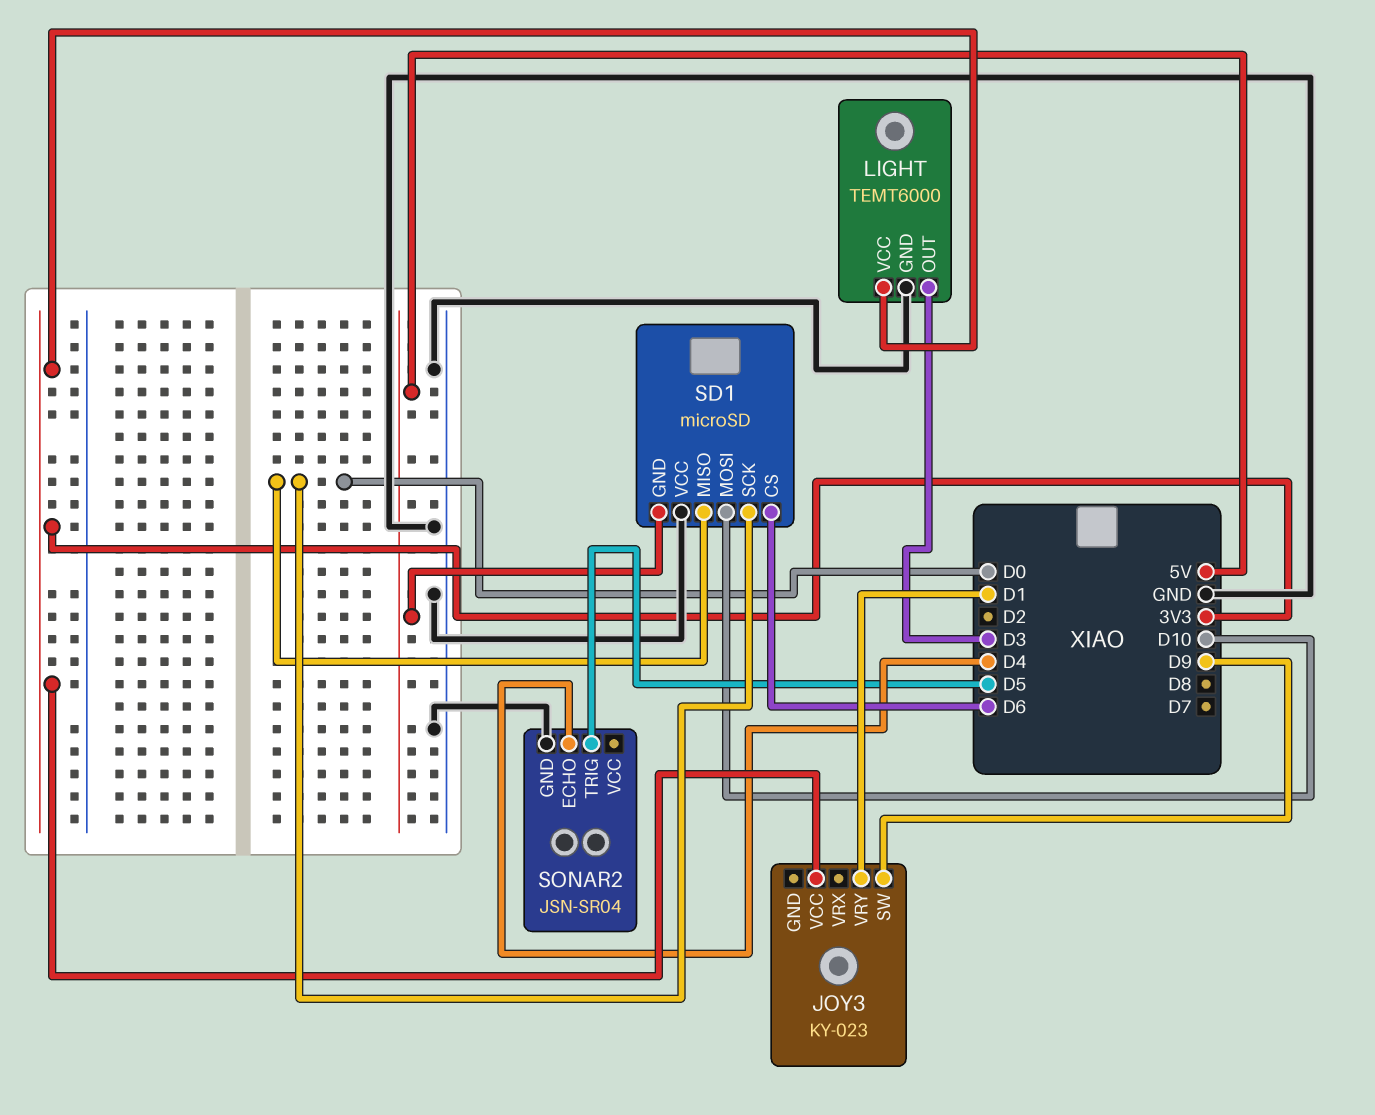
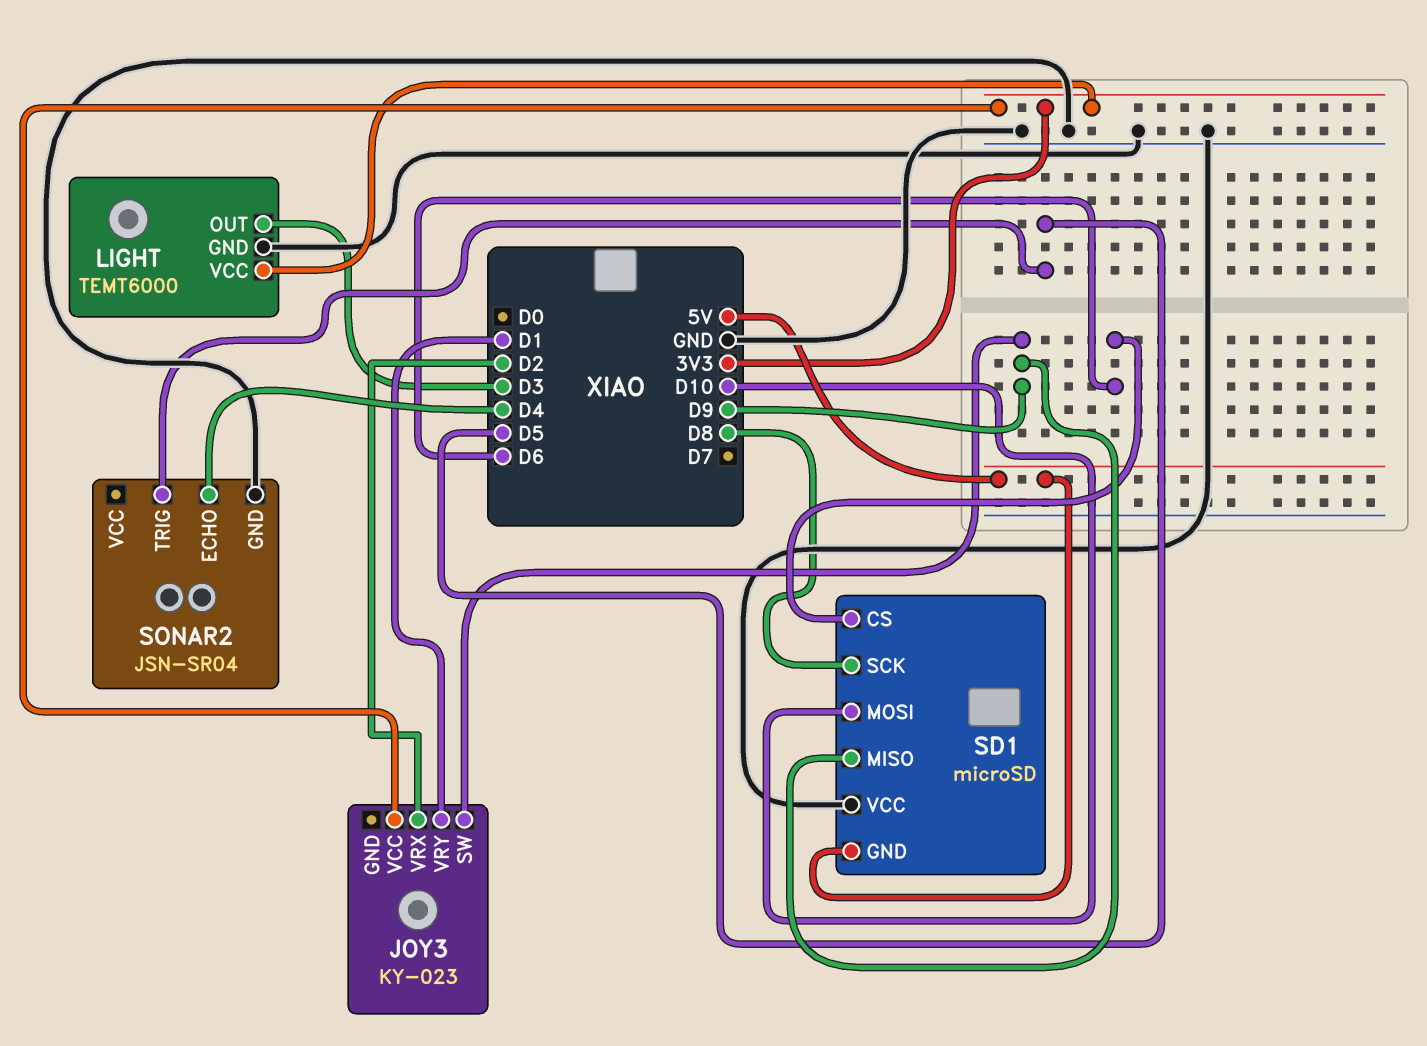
JOY3 pin VRX: none -> D2
SD1 pin MISO: D0 -> D9
SD1 pin SCK: D0 -> D8

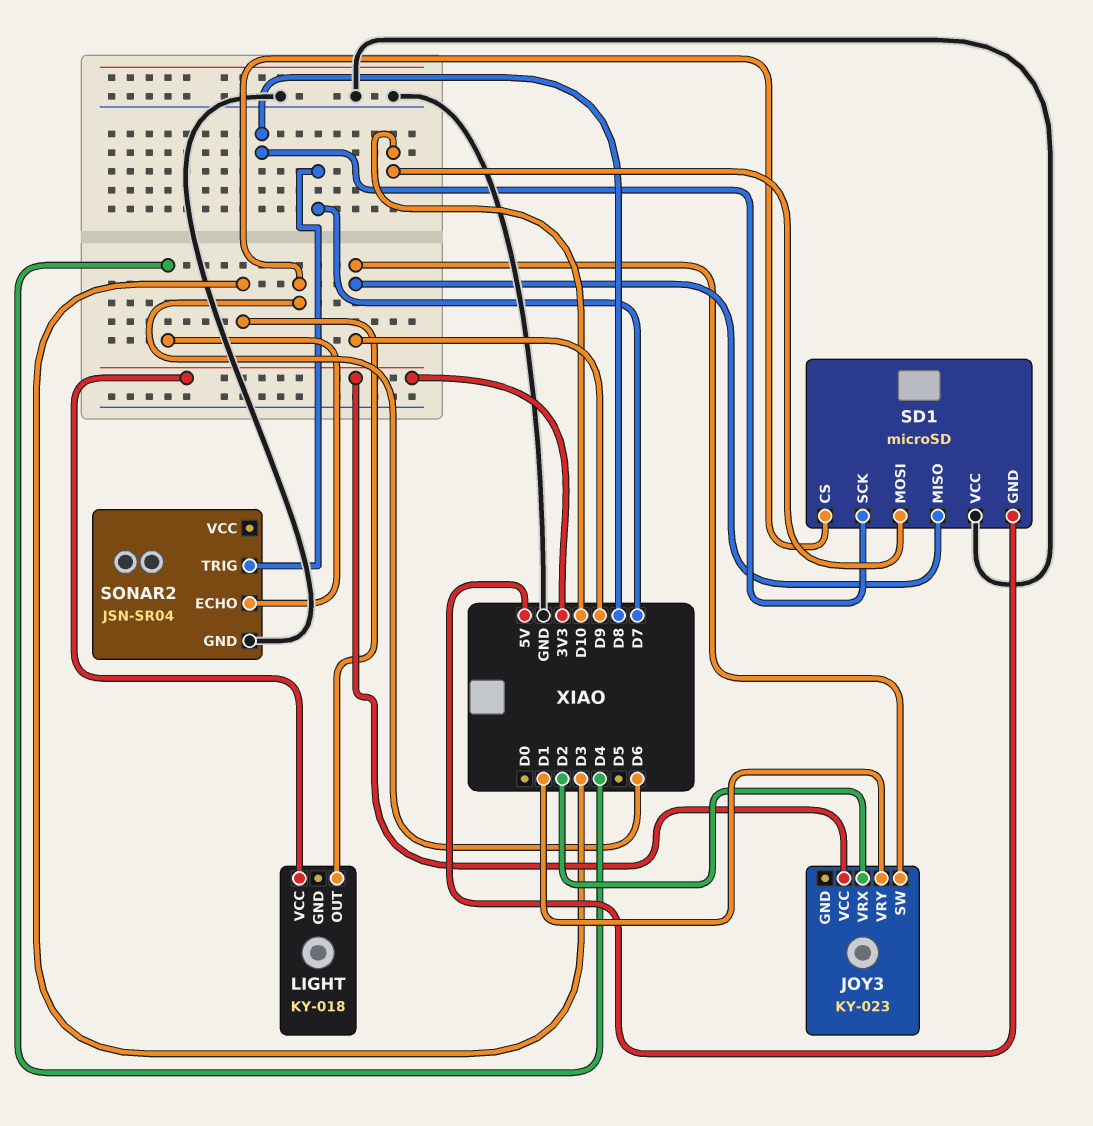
LIGHT: TEMT6000 -> KY-018
LIGHT pin GND: GND -> none
SONAR2 pin TRIG: D5 -> D7

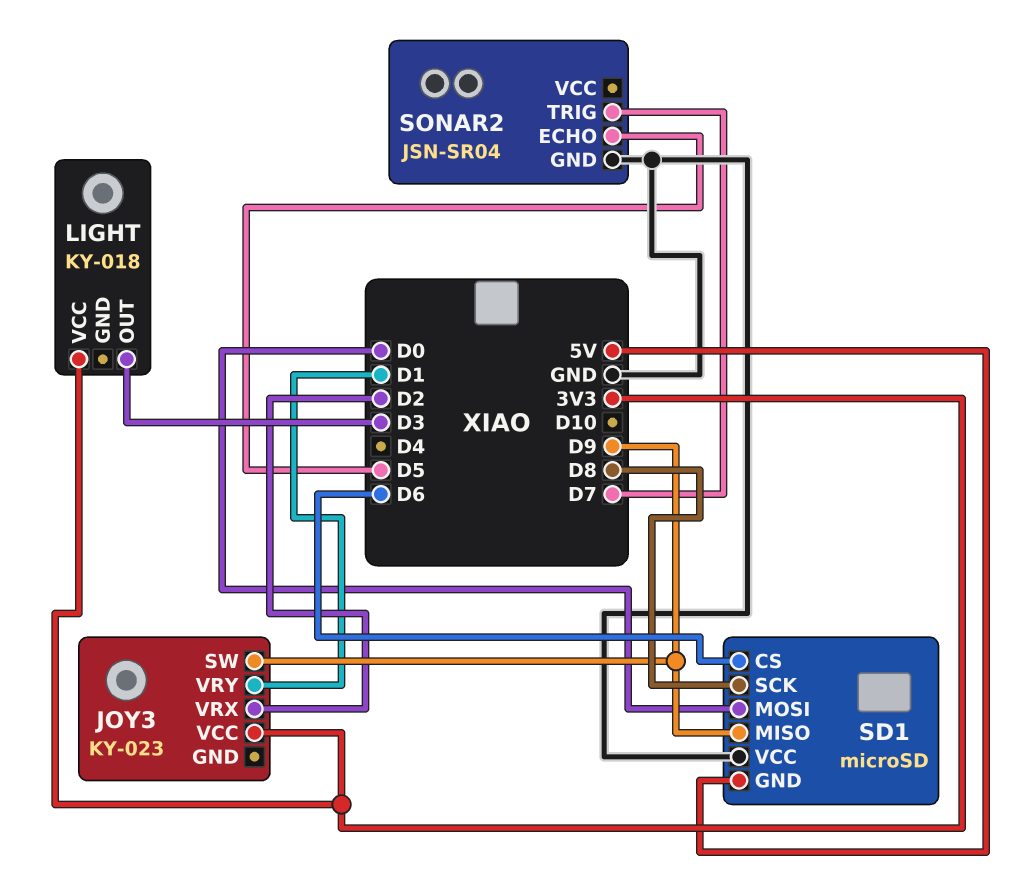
SD1 pin MOSI: D10 -> D0
SONAR2 pin ECHO: D4 -> D5

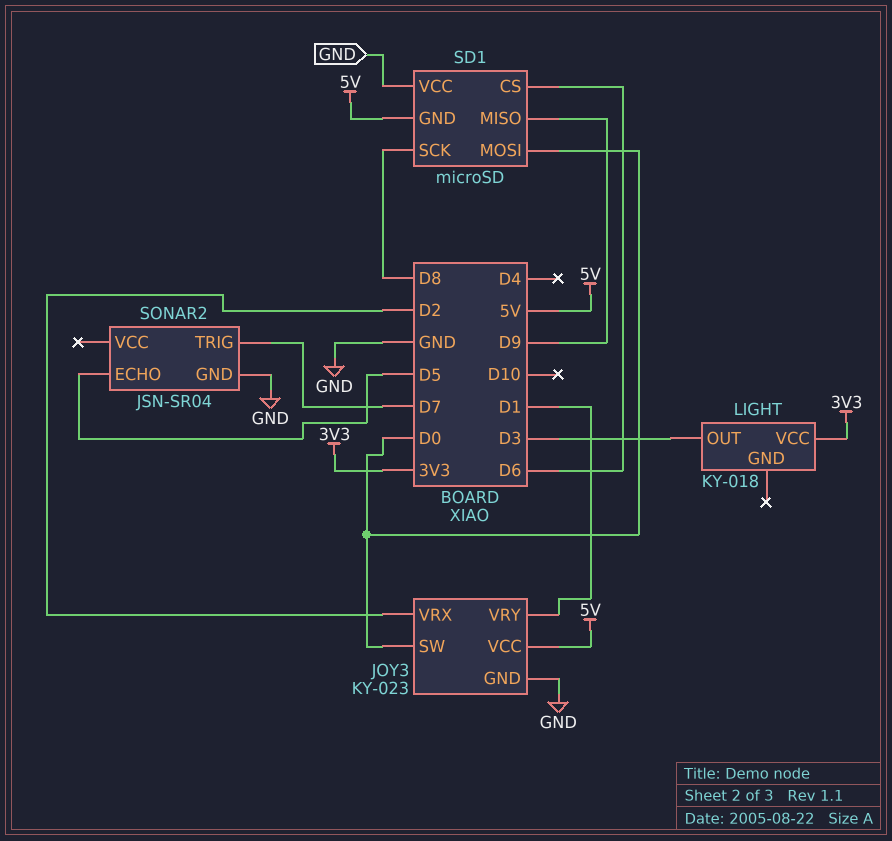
JOY3 pin GND: none -> GND
JOY3 pin SW: D9 -> D0
JOY3 pin VCC: 3V3 -> 5V

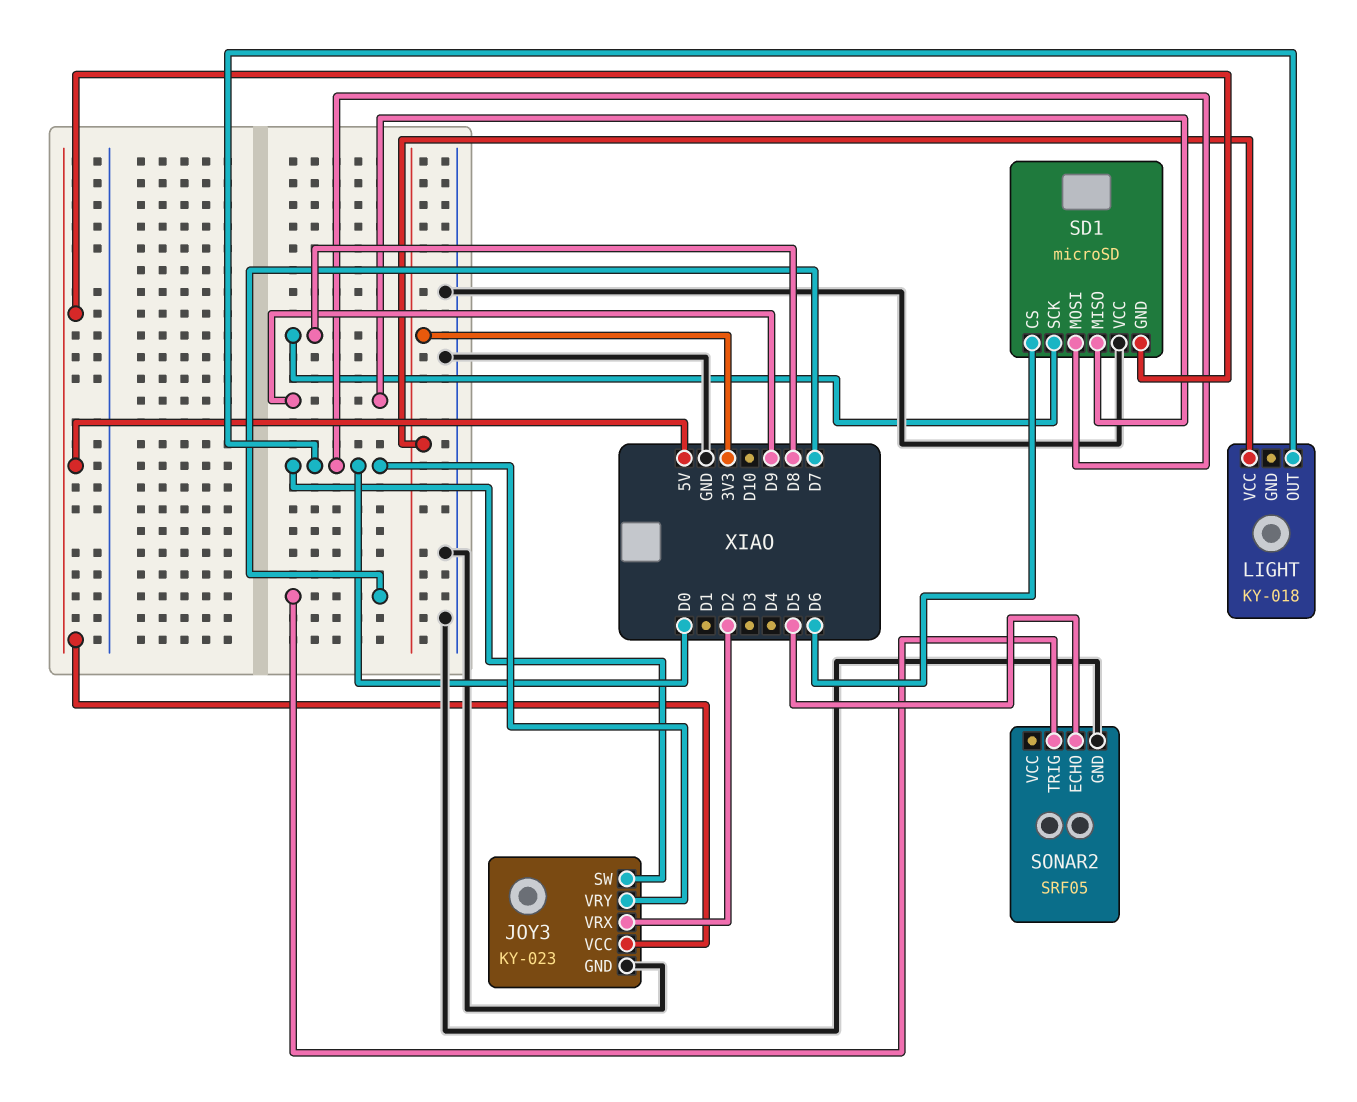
JOY3 pin VRY: D1 -> D0
LIGHT pin OUT: D3 -> D0
SONAR2: JSN-SR04 -> SRF05

